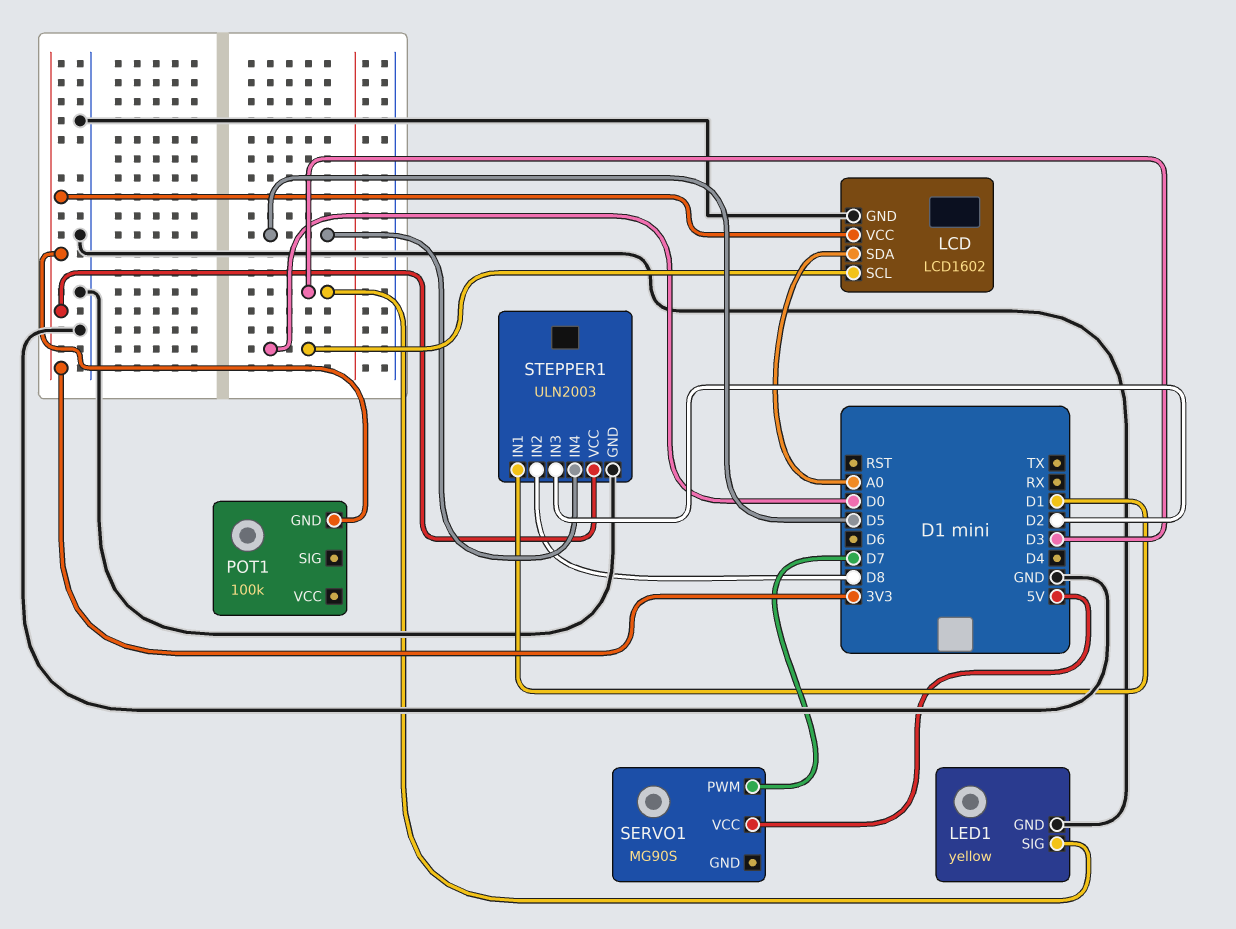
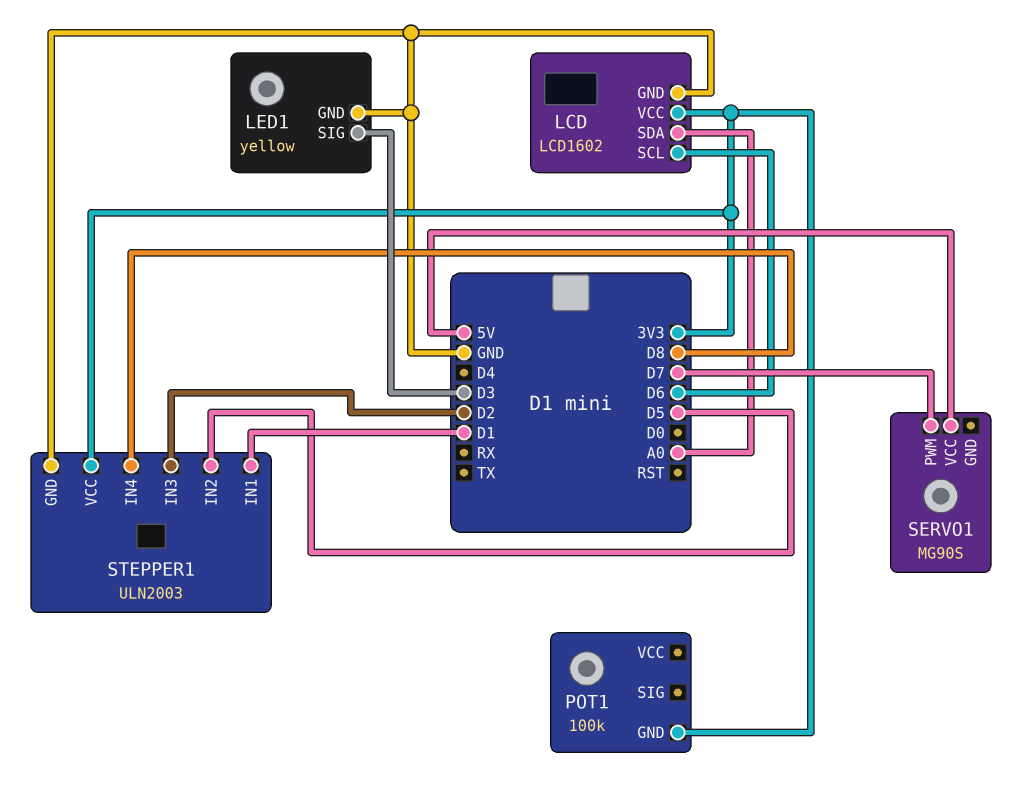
LCD pin SCL: D0 -> D6
STEPPER1 pin IN2: D8 -> D5
STEPPER1 pin IN4: D5 -> D8

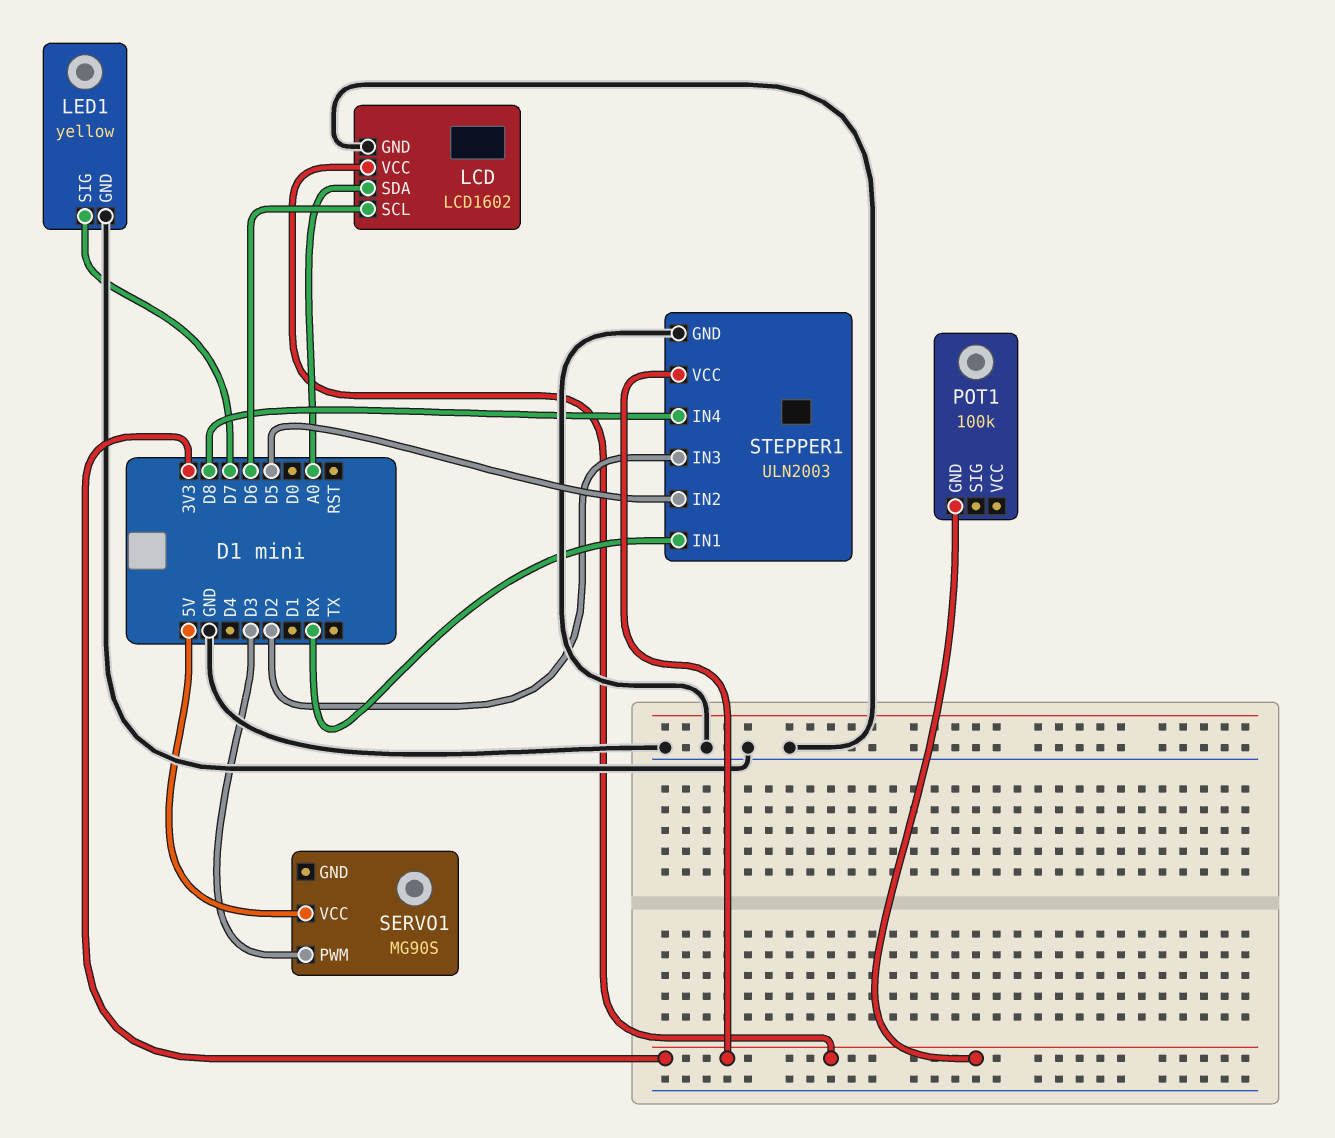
LED1 pin SIG: D3 -> D7
SERVO1 pin PWM: D7 -> D3
STEPPER1 pin IN1: D1 -> RX

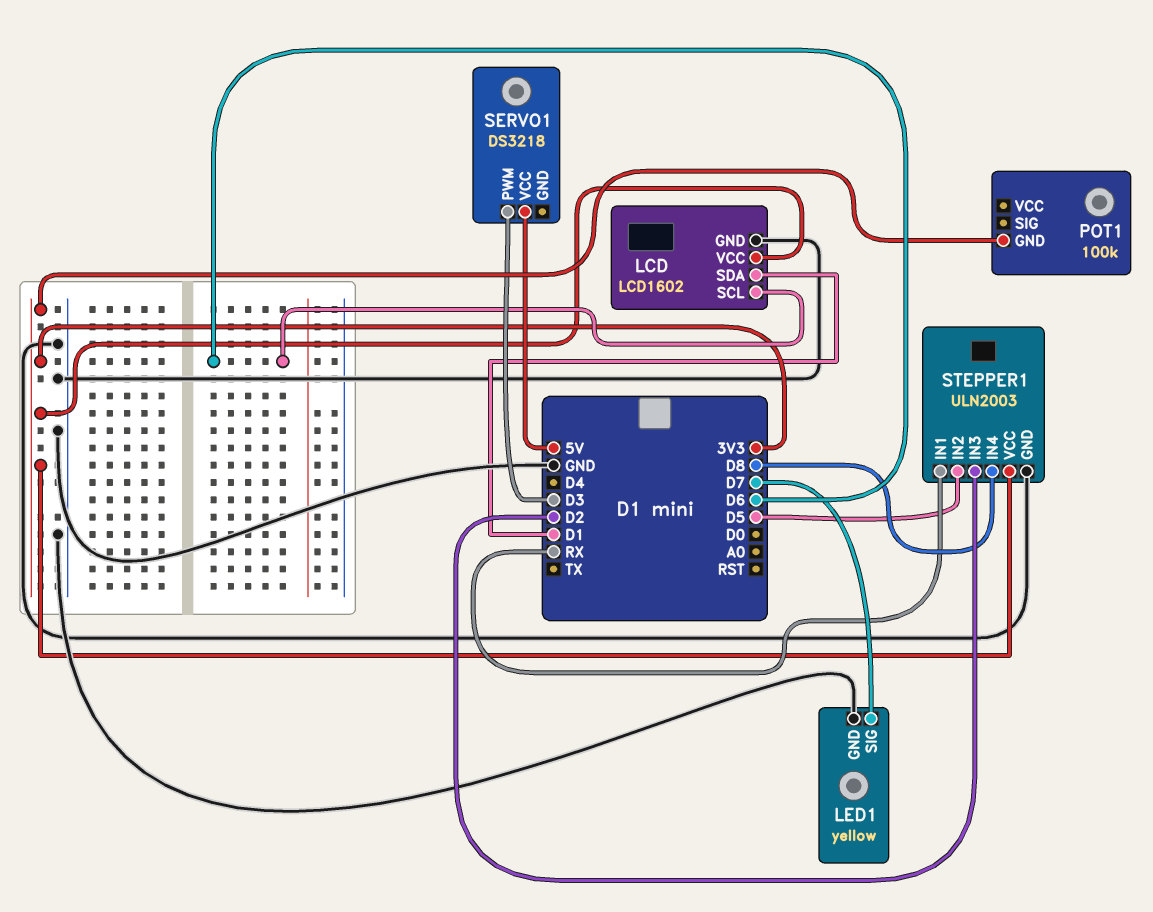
LCD pin SDA: A0 -> D1
SERVO1: MG90S -> DS3218

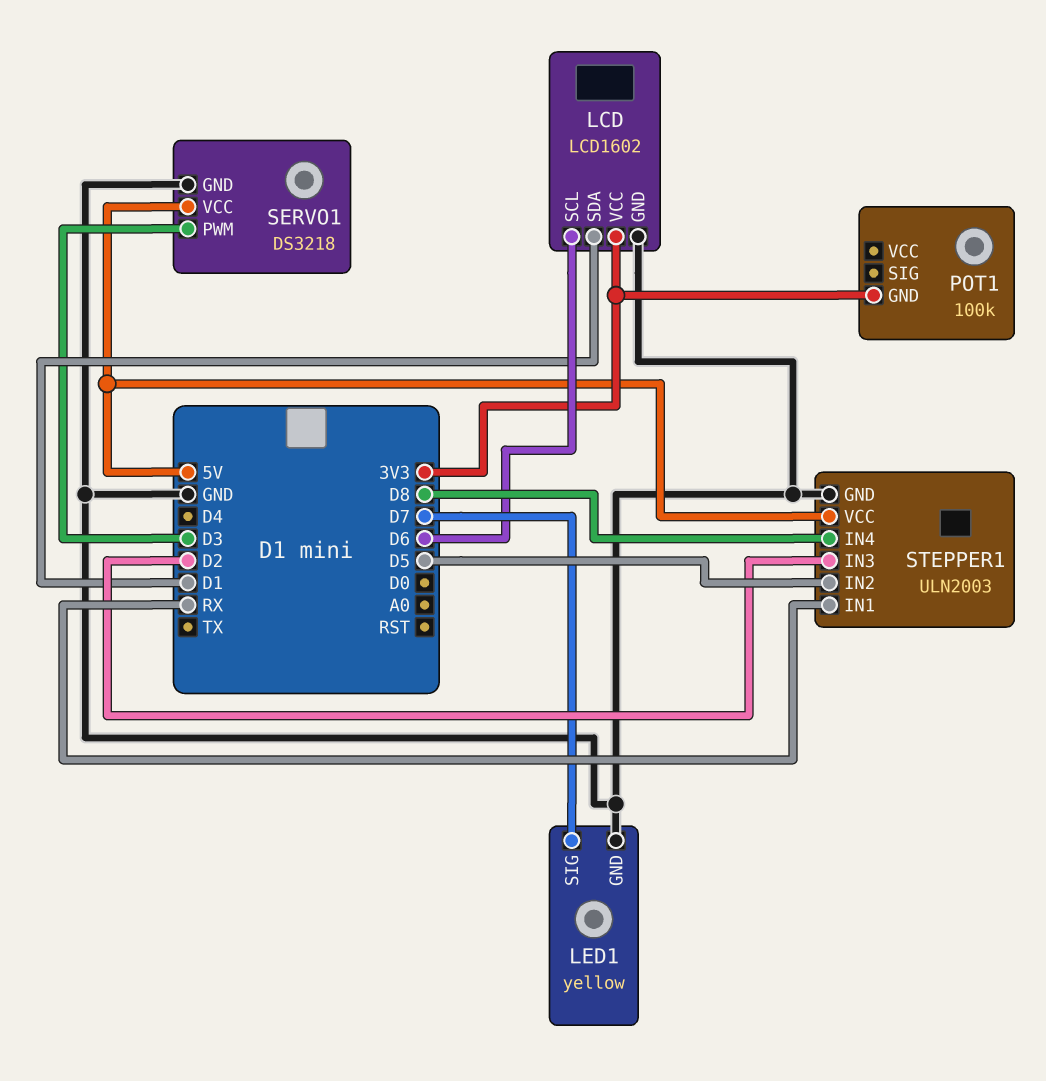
SERVO1 pin GND: none -> GND
STEPPER1 pin VCC: 3V3 -> 5V

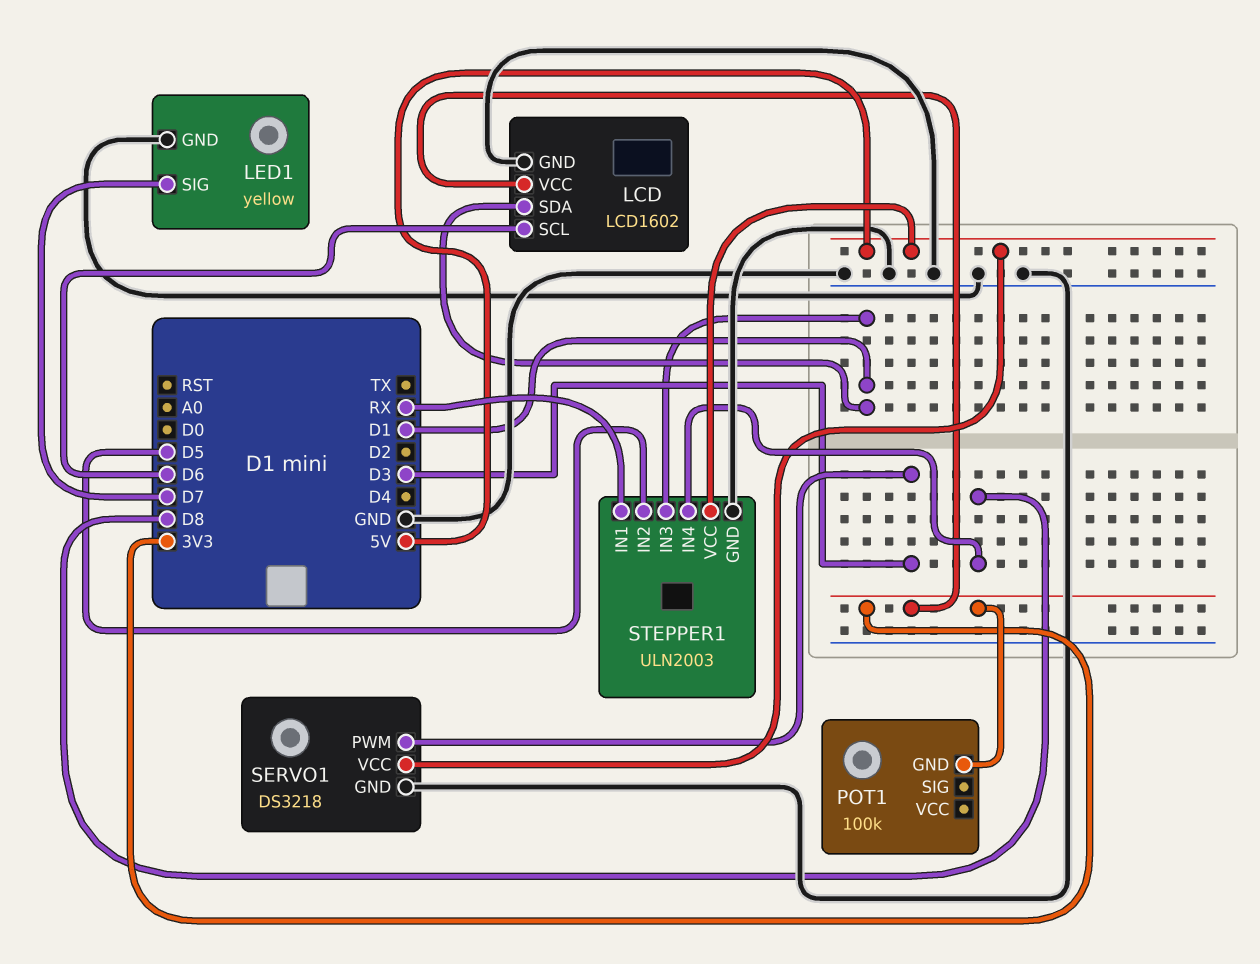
STEPPER1 pin IN3: D2 -> D1

